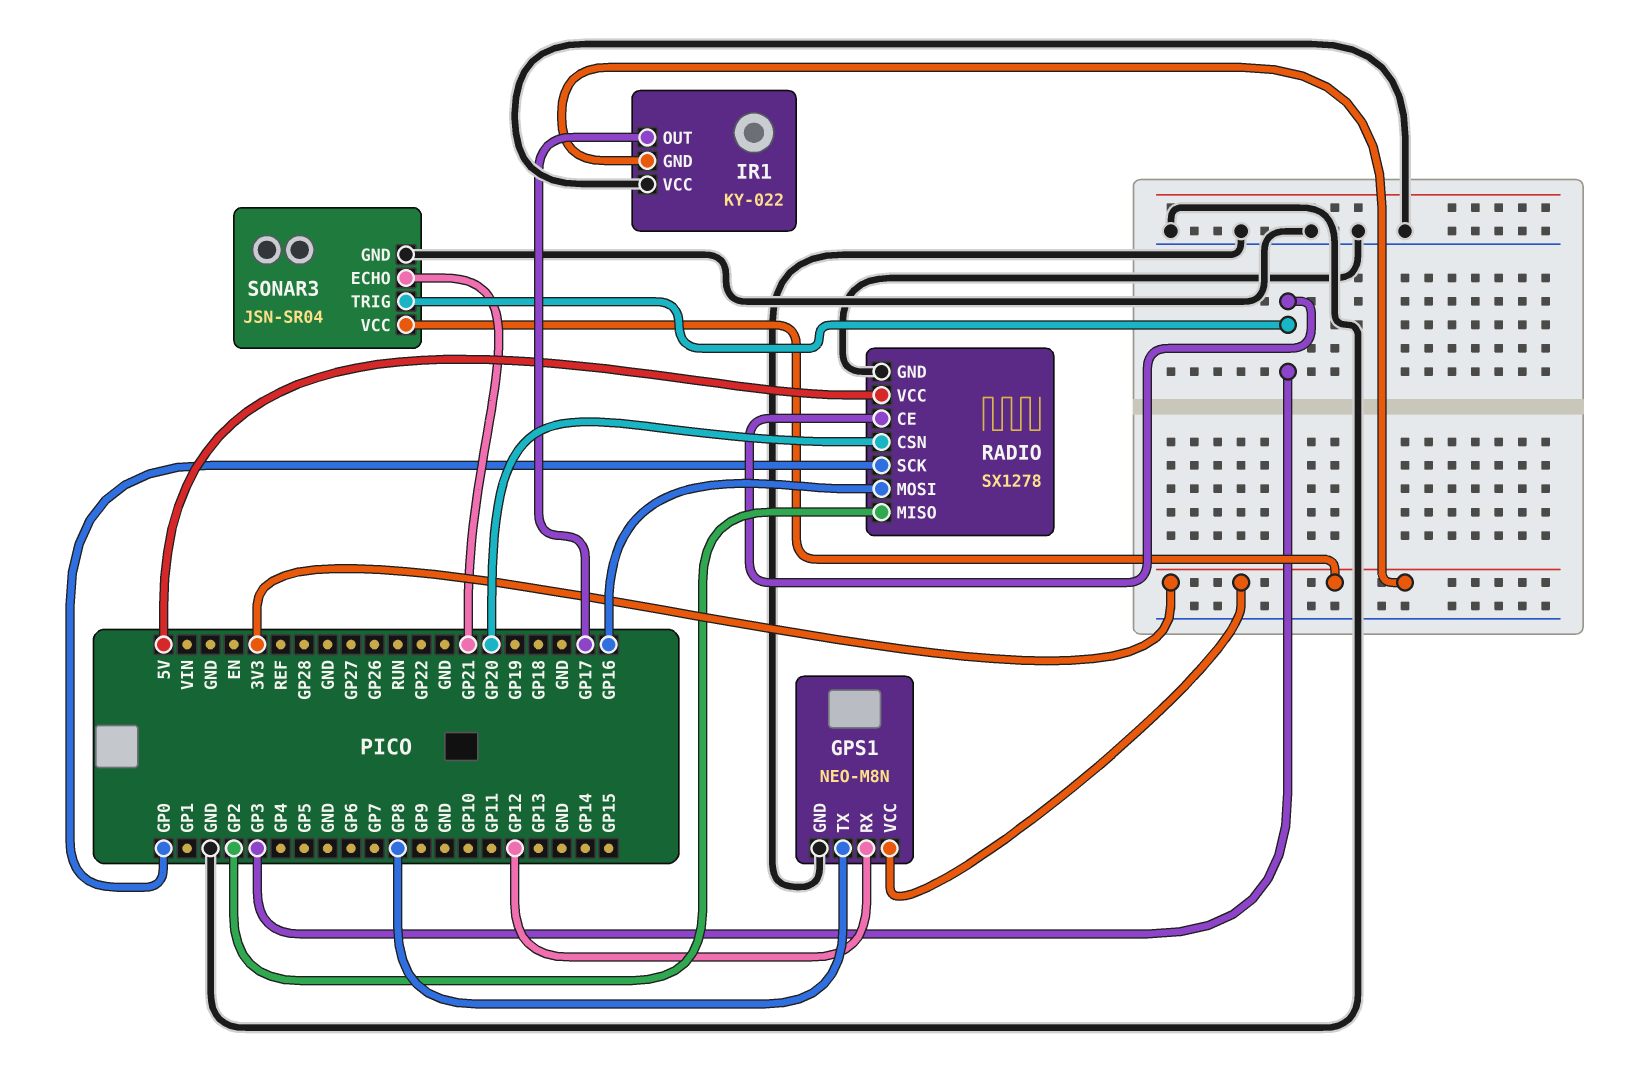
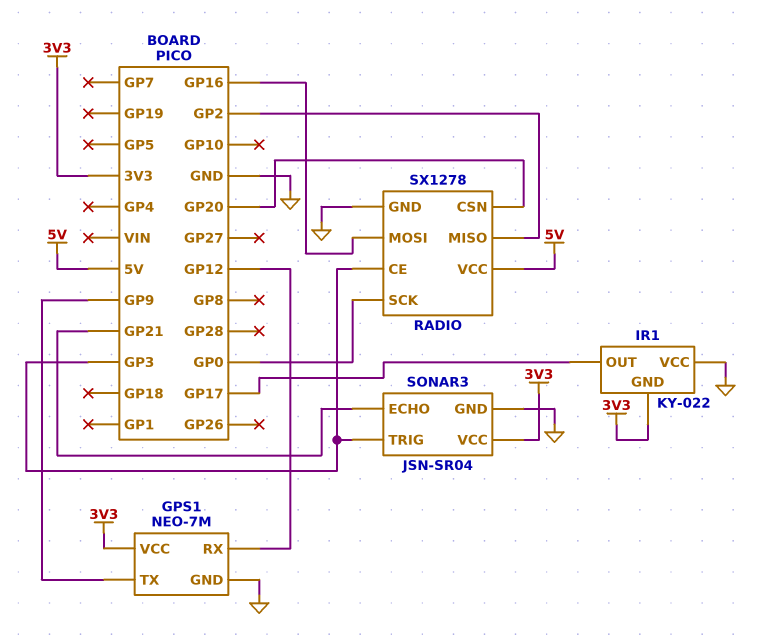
GPS1: NEO-M8N -> NEO-7M
GPS1 pin TX: GP8 -> GP9

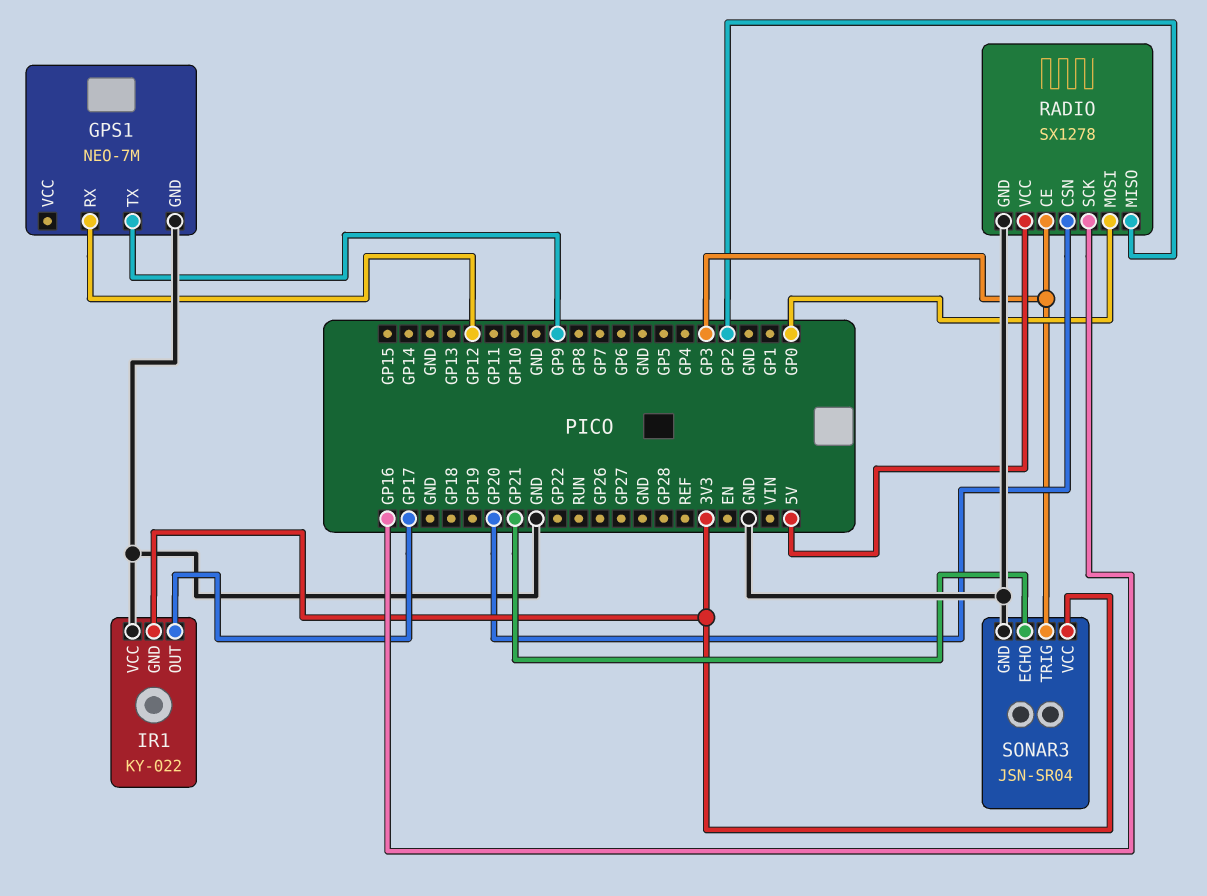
GPS1 pin VCC: 3V3 -> none
RADIO pin MOSI: GP16 -> GP0
RADIO pin SCK: GP0 -> GP16

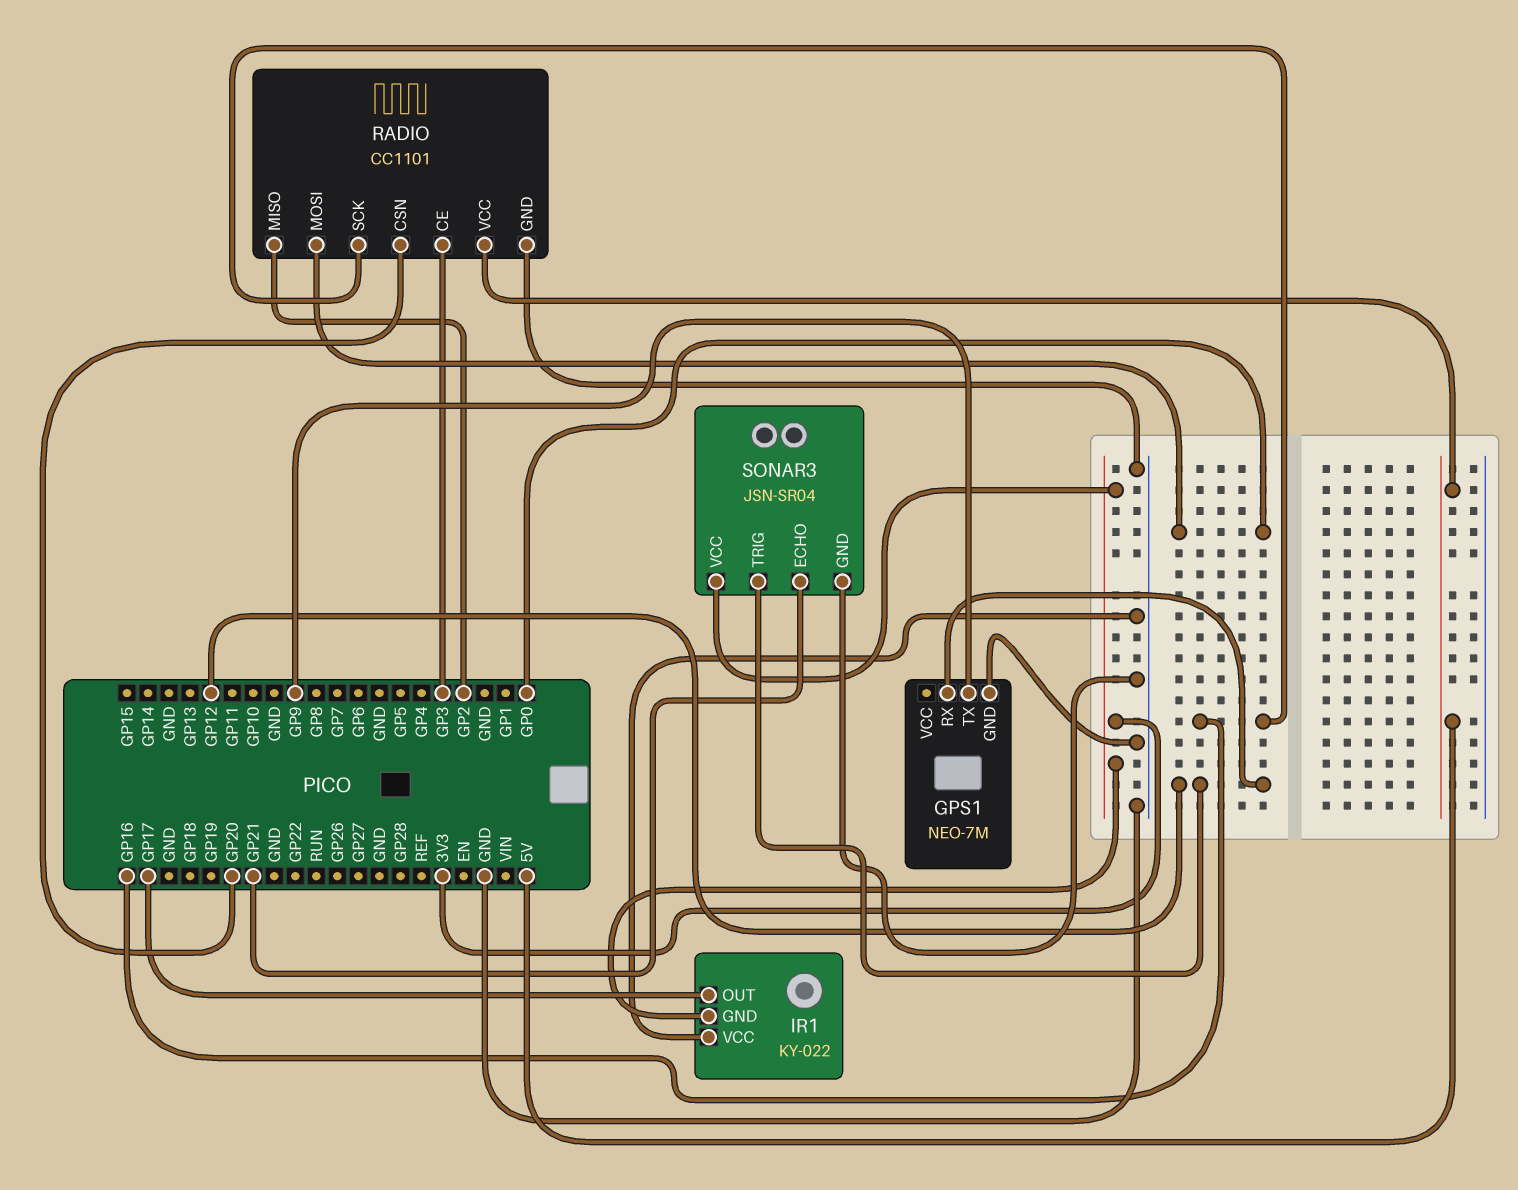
RADIO: SX1278 -> CC1101
SONAR3 pin TRIG: GP3 -> GP12

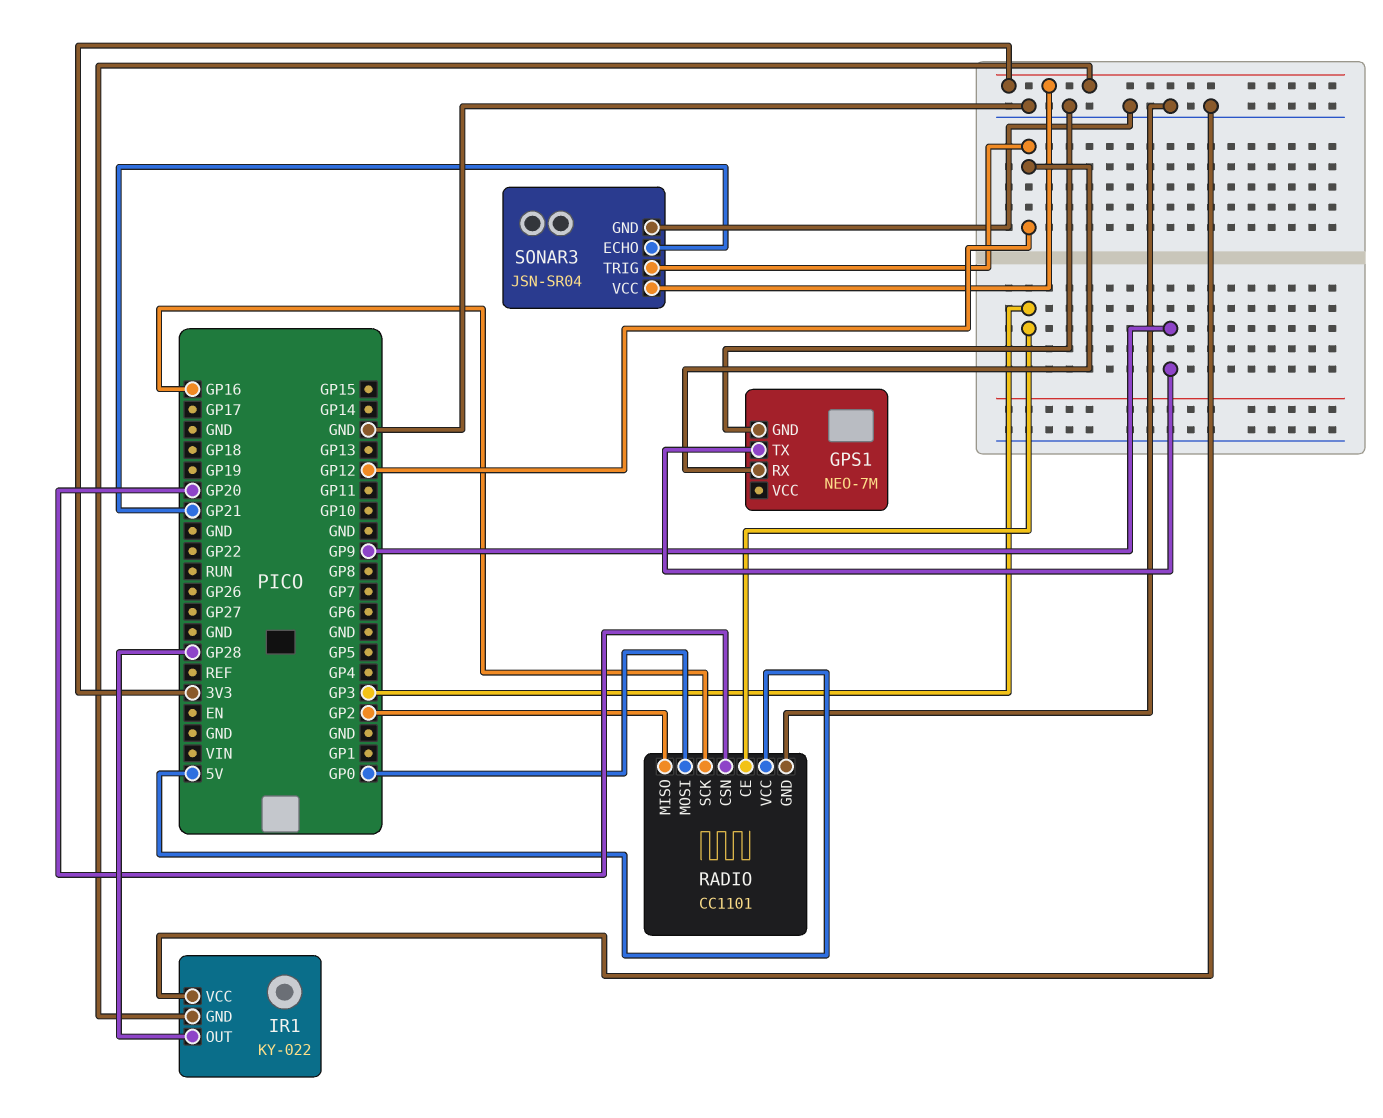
IR1 pin OUT: GP17 -> GP28

